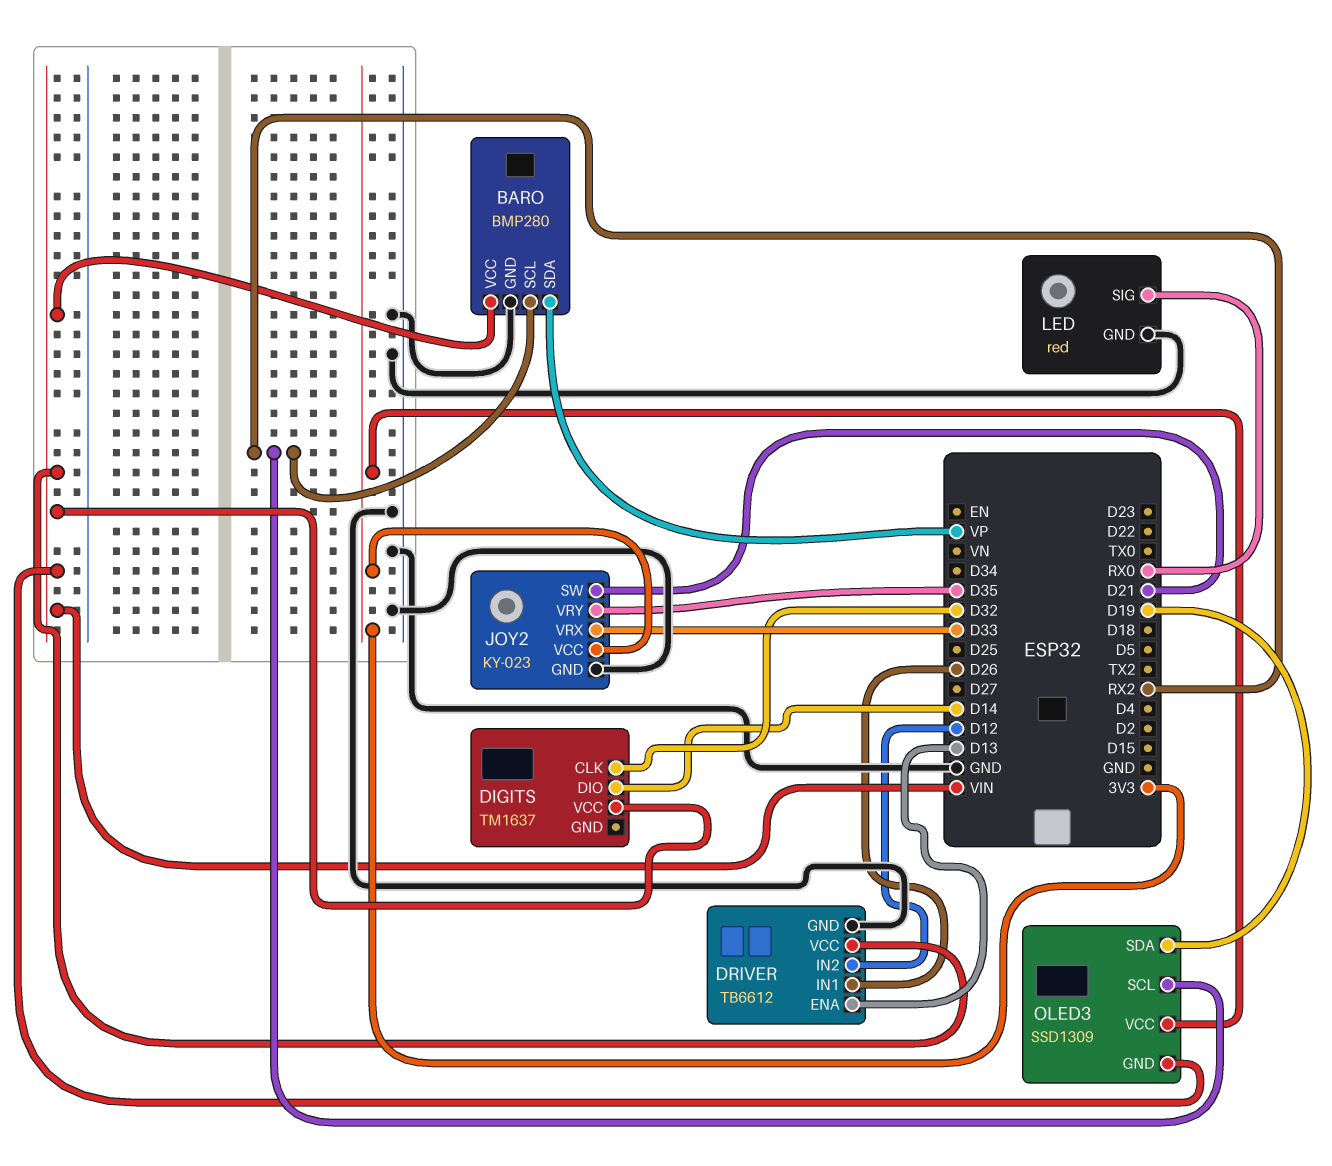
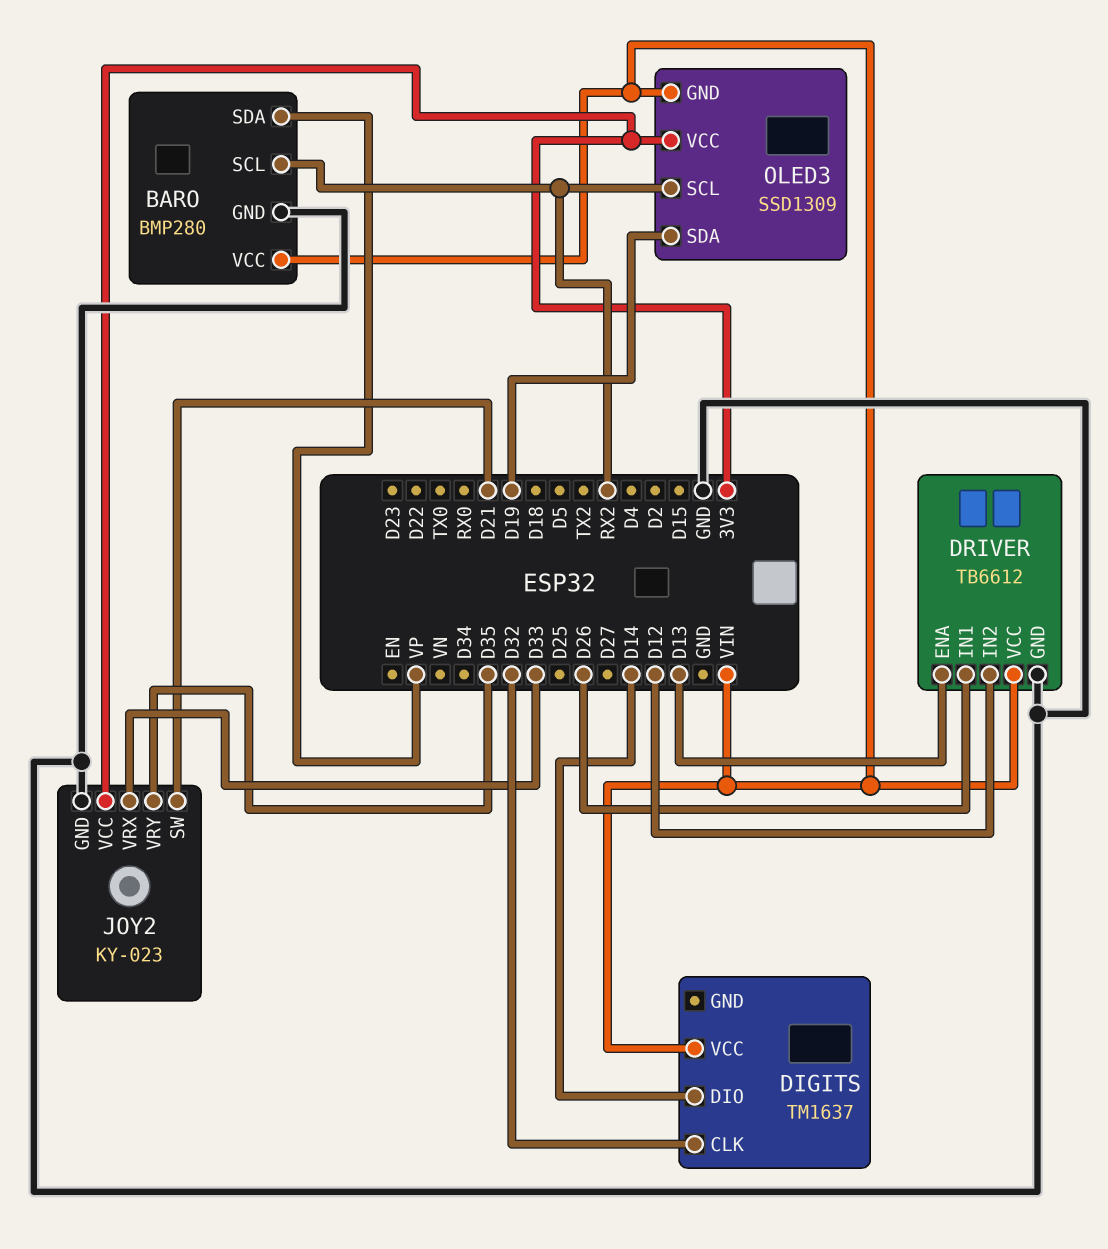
LED: red -> none
LED pin GND: GND -> none
LED pin SIG: RX0 -> none

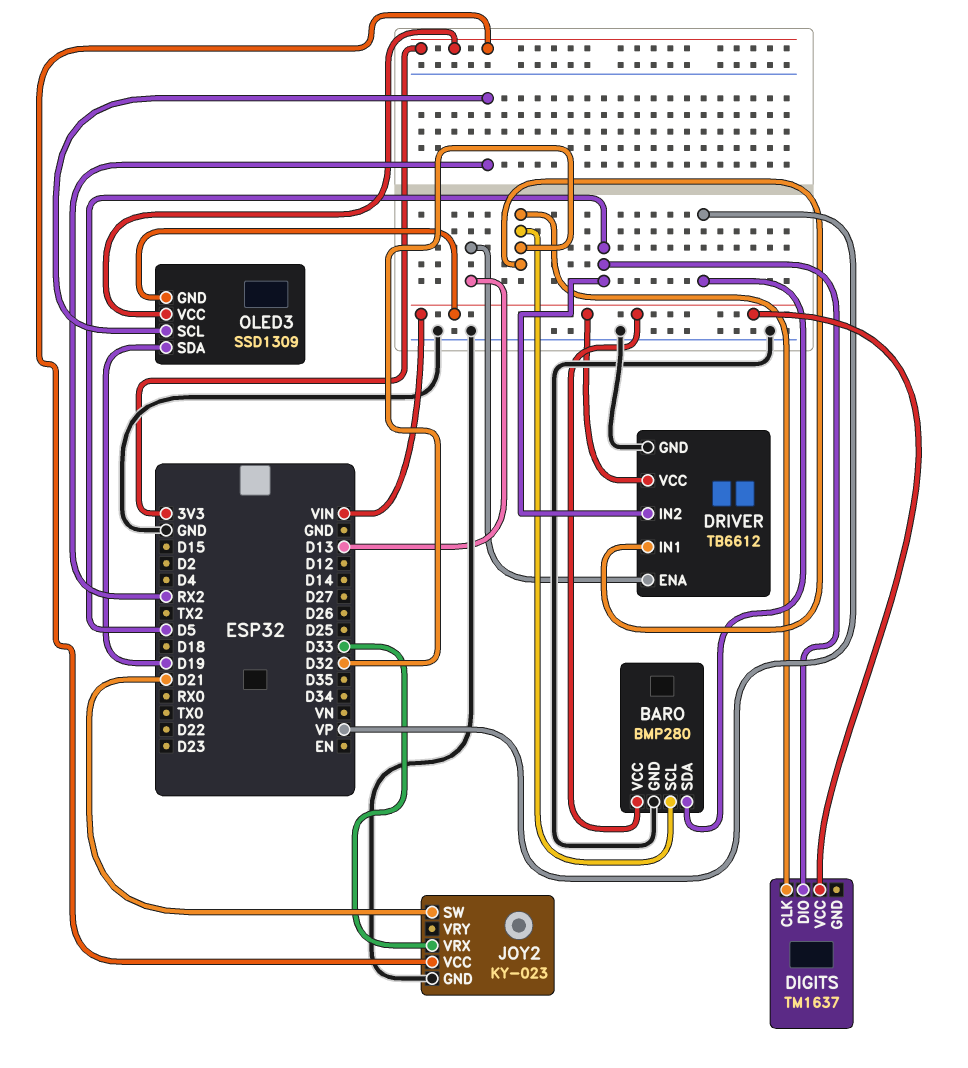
BARO pin SCL: RX2 -> D32
DIGITS pin DIO: D14 -> D5
DRIVER pin IN1: D26 -> D32
DRIVER pin IN2: D12 -> D5
JOY2 pin VRY: D35 -> none

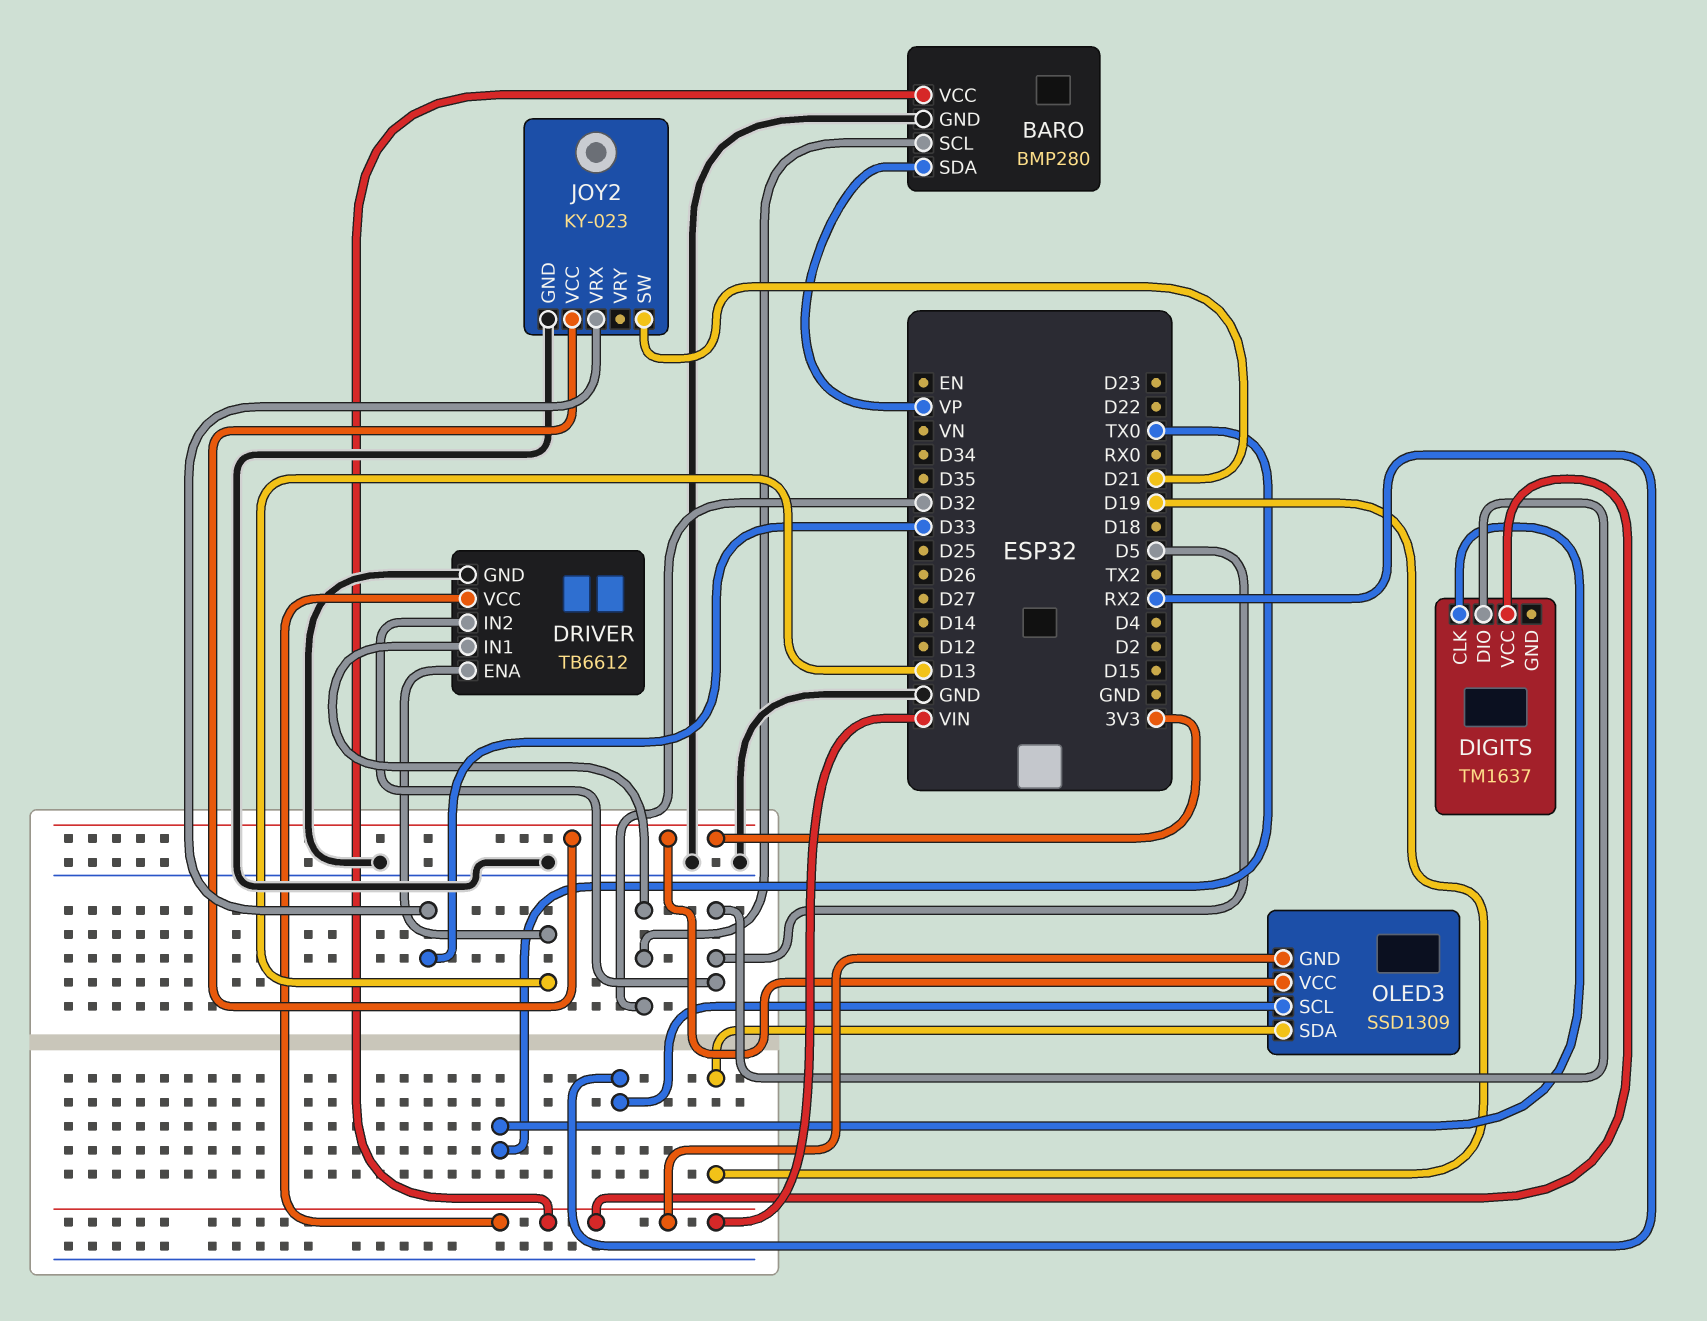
DIGITS pin CLK: D32 -> TX0

